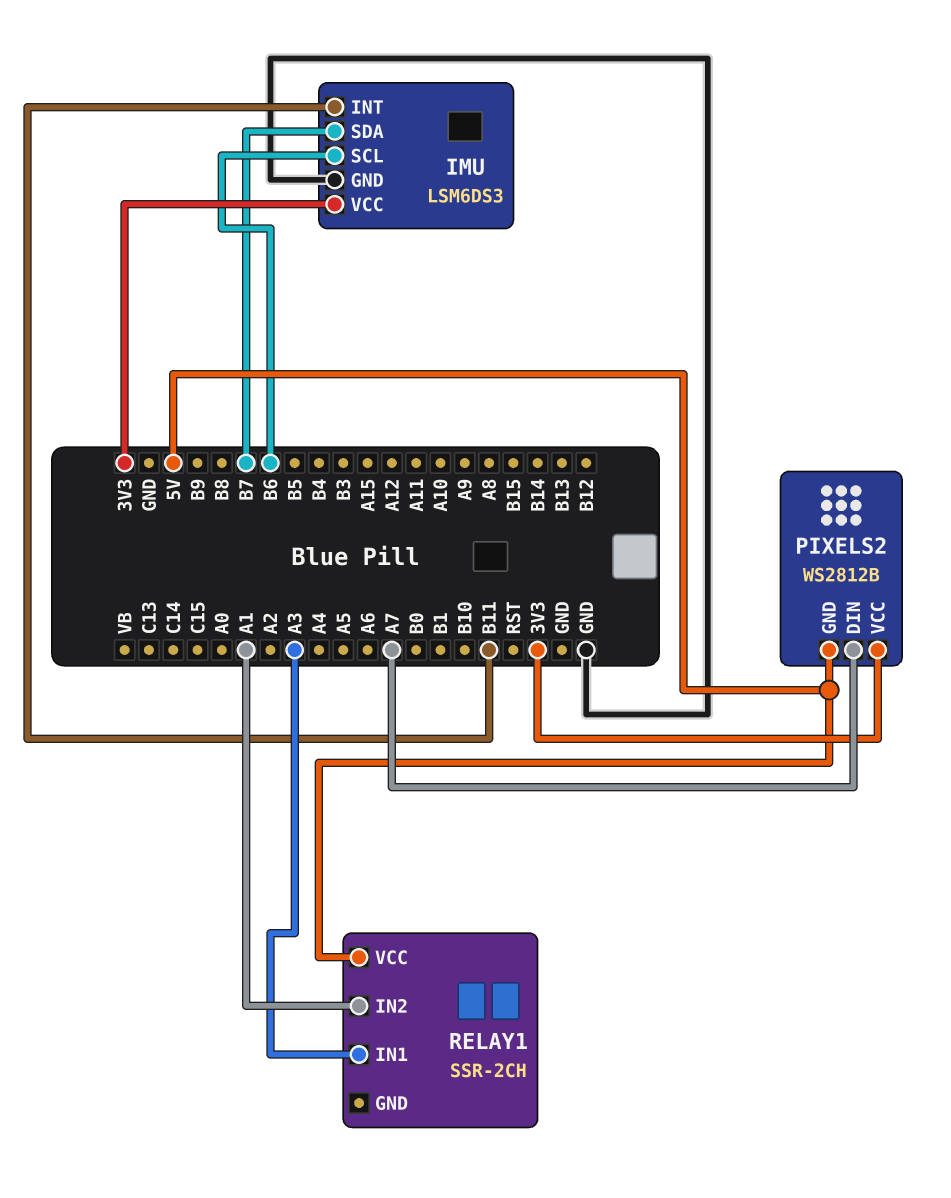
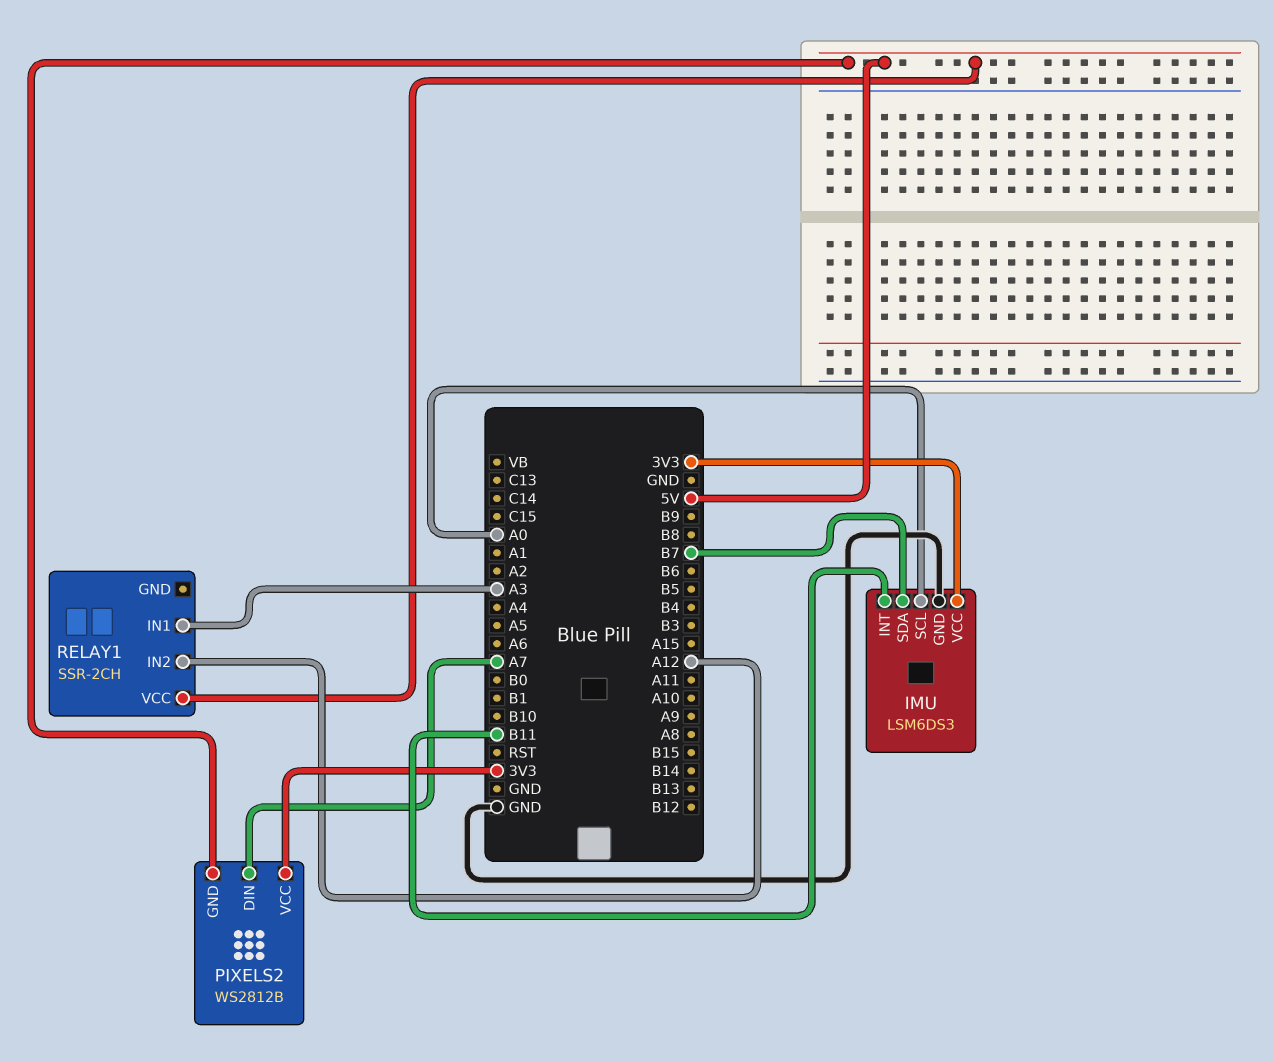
IMU pin SCL: B6 -> A0
RELAY1 pin IN2: A1 -> A12

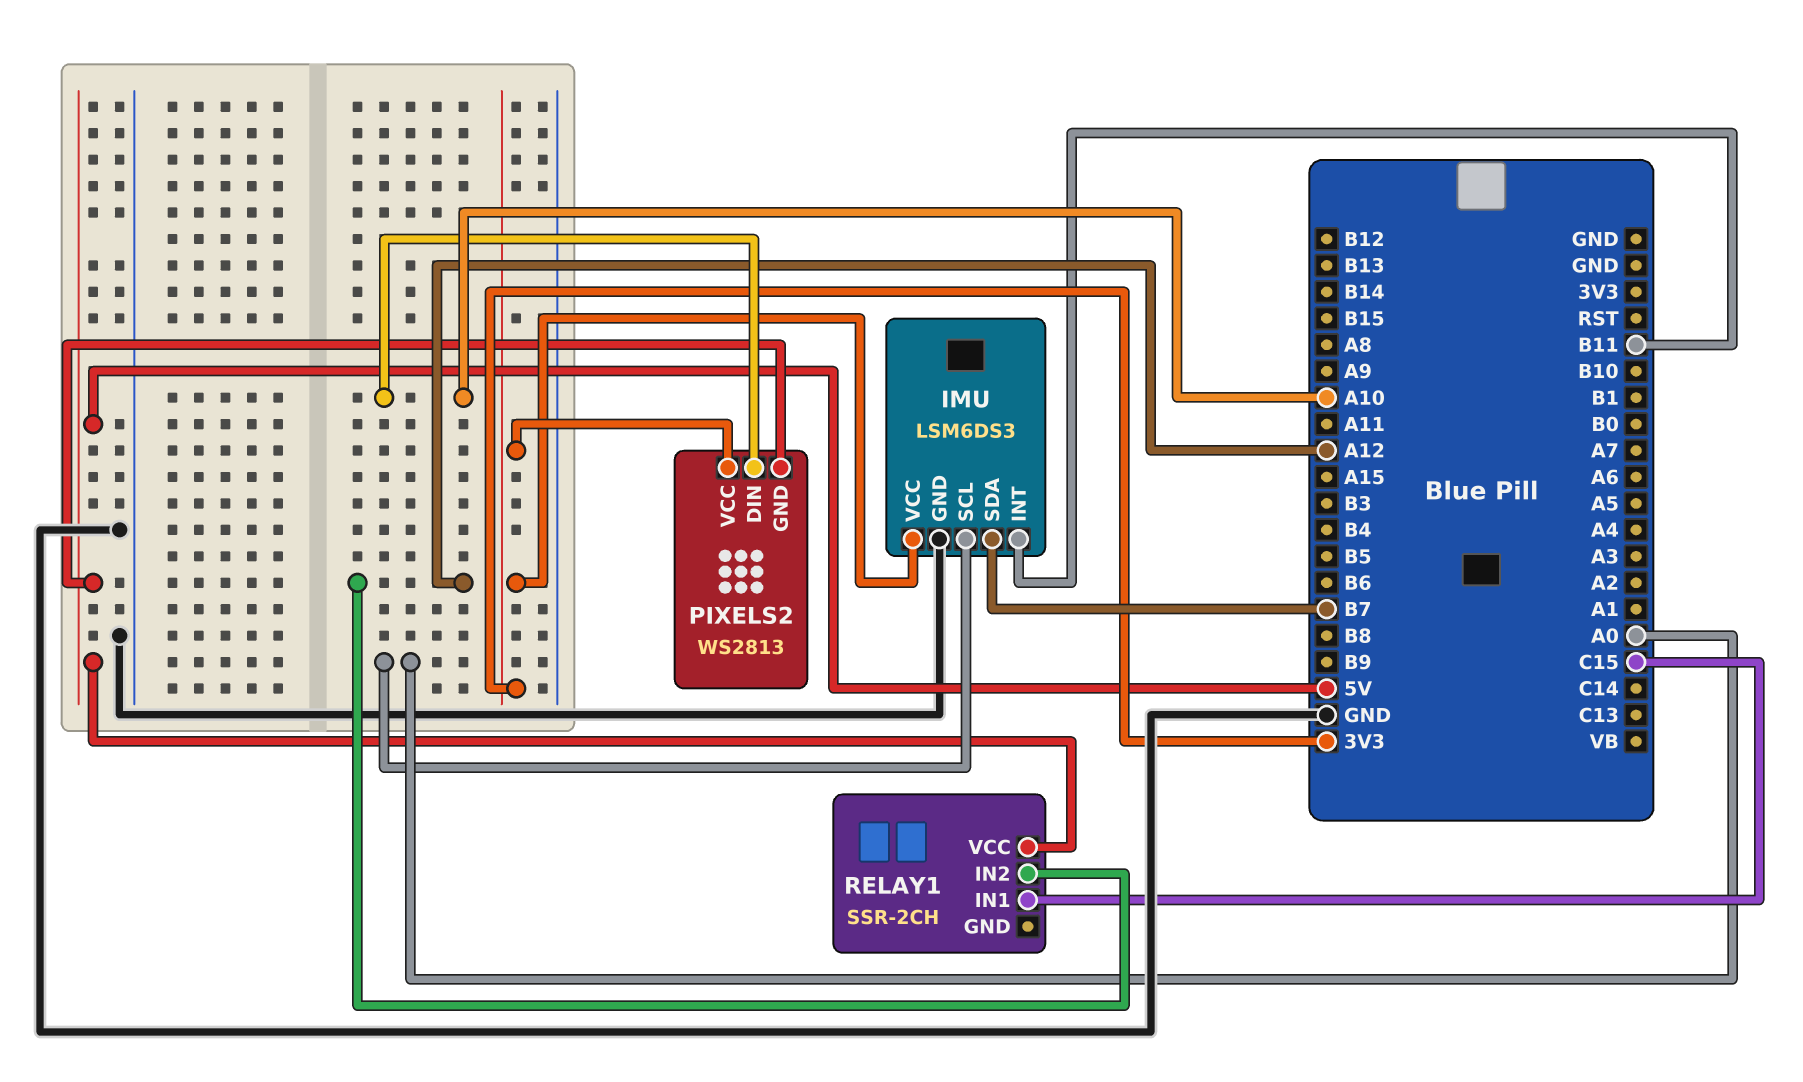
PIXELS2: WS2812B -> WS2813
PIXELS2 pin DIN: A7 -> A10
RELAY1 pin IN1: A3 -> C15

